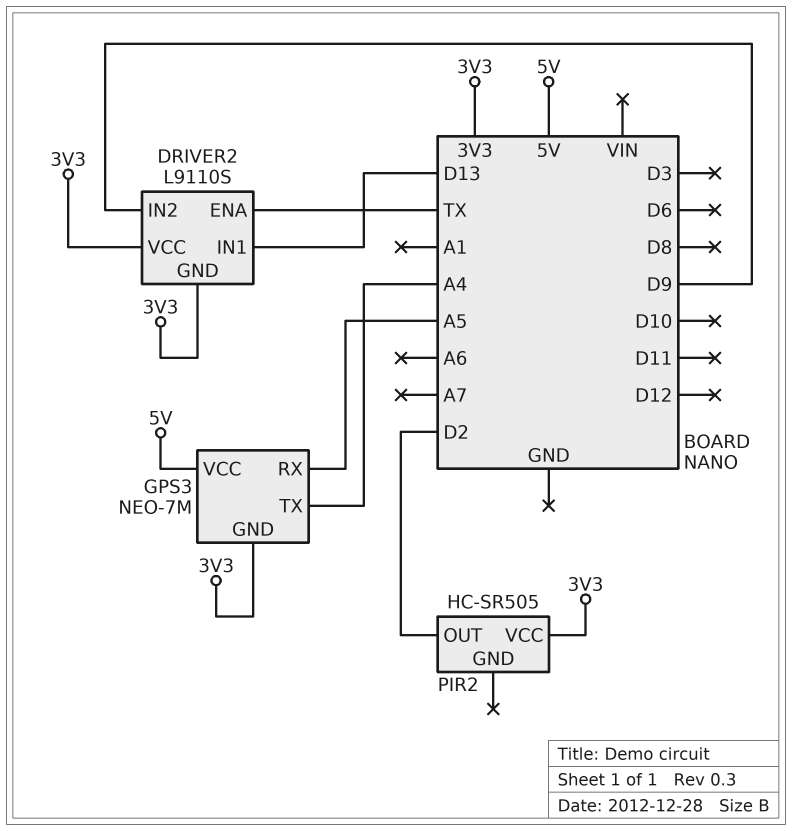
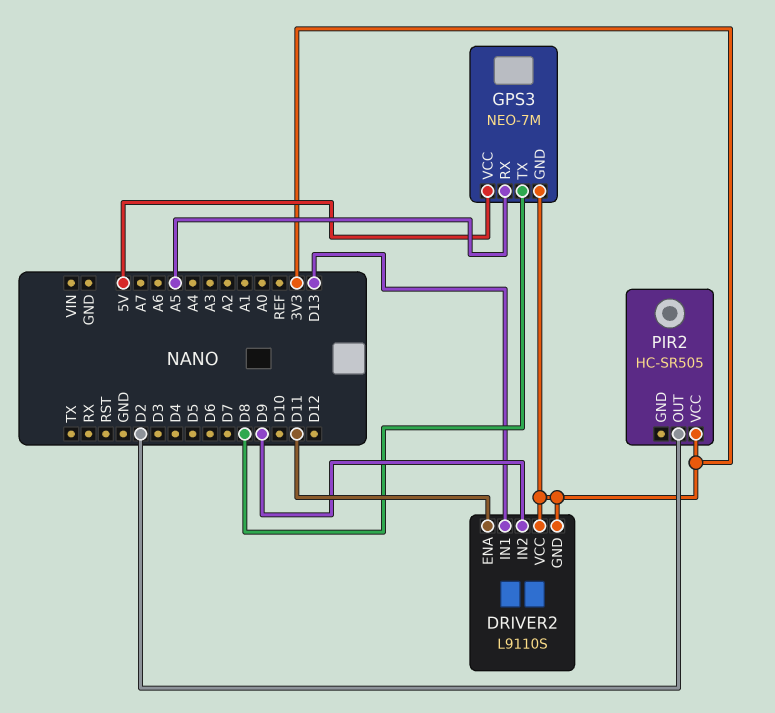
DRIVER2 pin ENA: TX -> D11
GPS3 pin TX: A4 -> D8

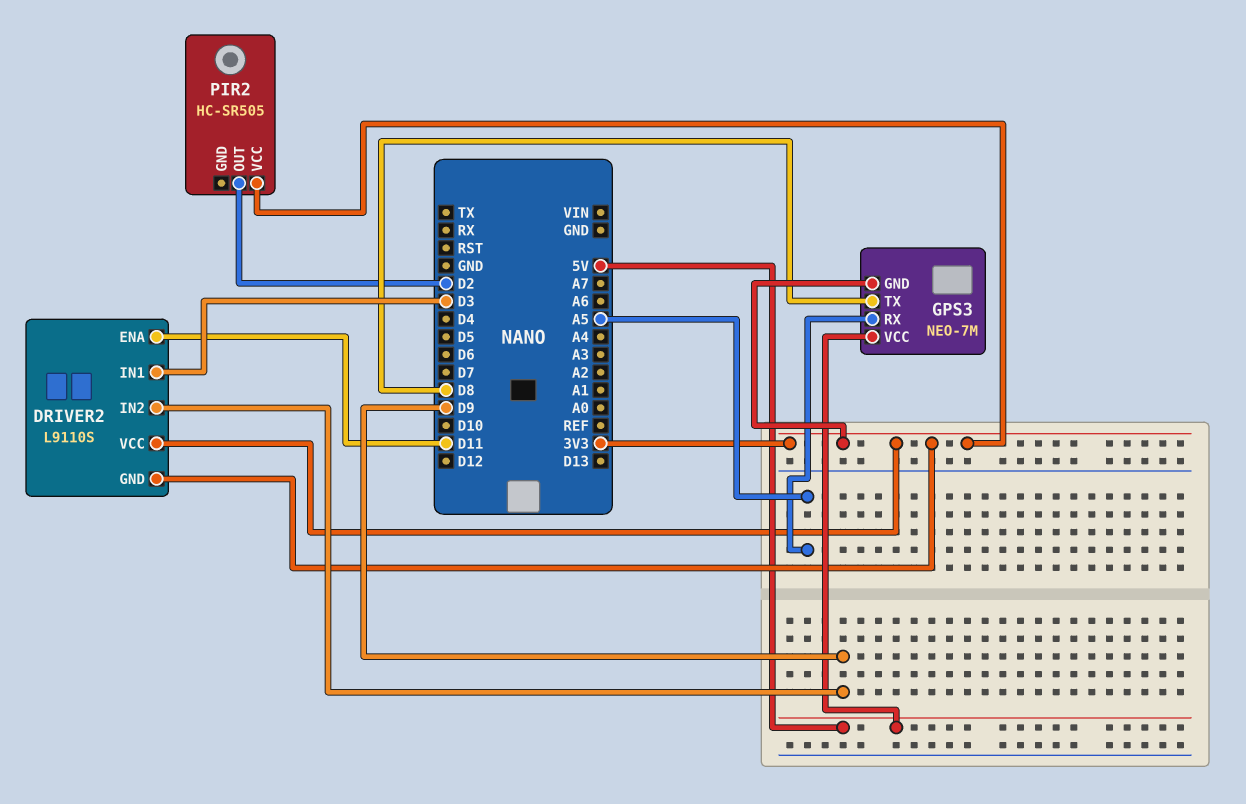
DRIVER2 pin IN1: D13 -> D3

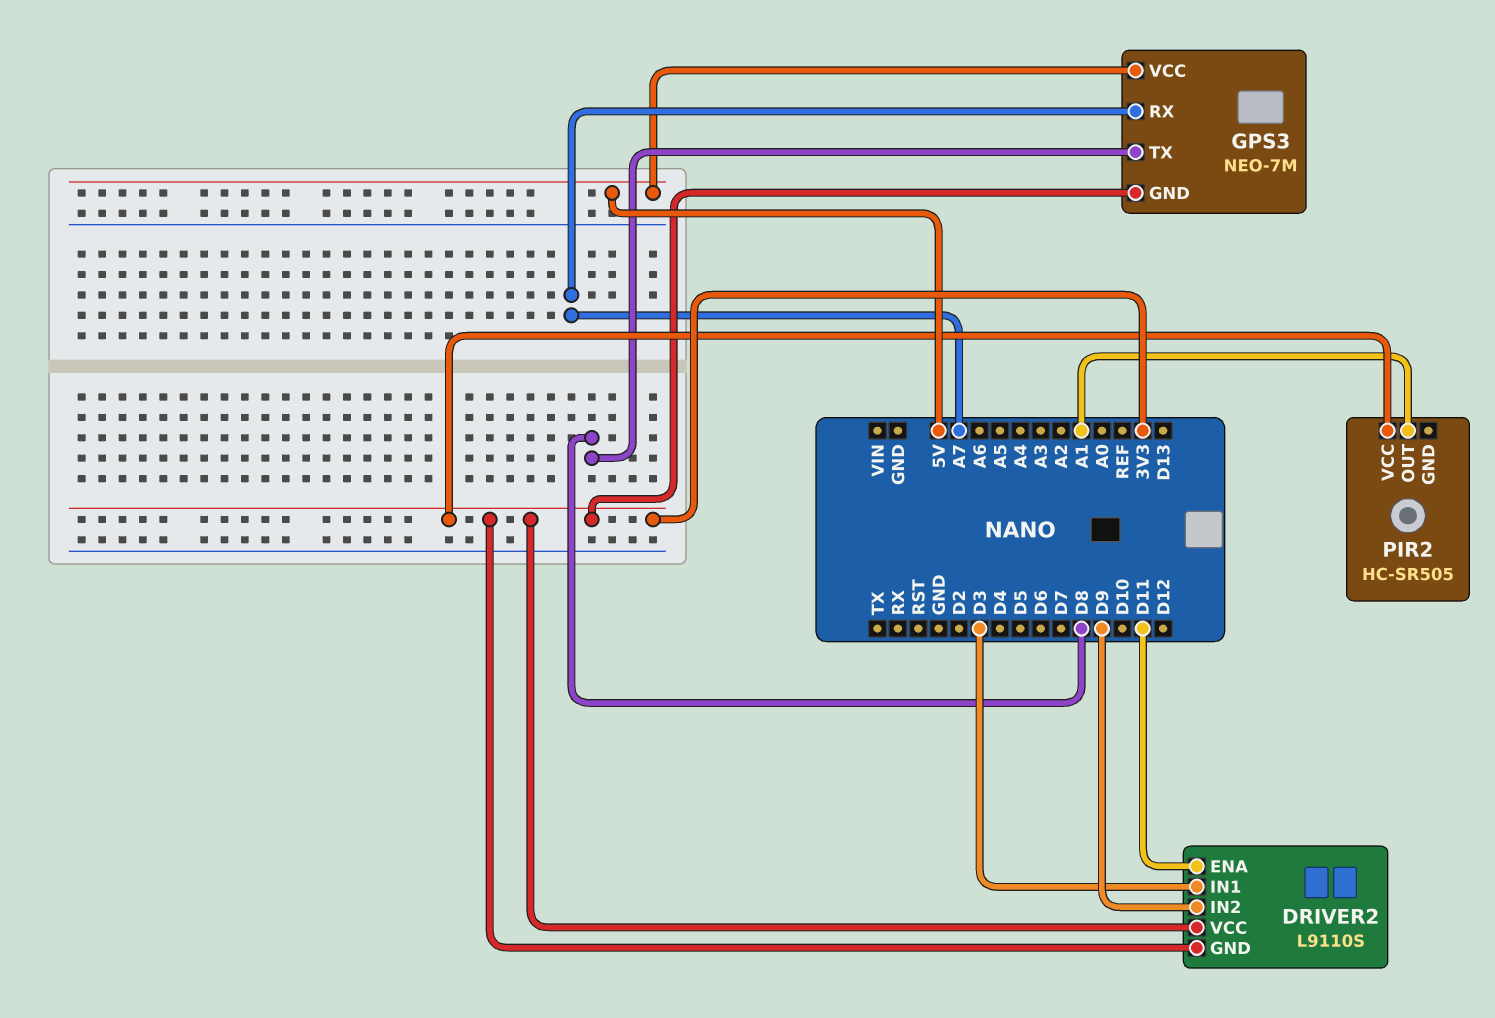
GPS3 pin RX: A5 -> A7
PIR2 pin OUT: D2 -> A1

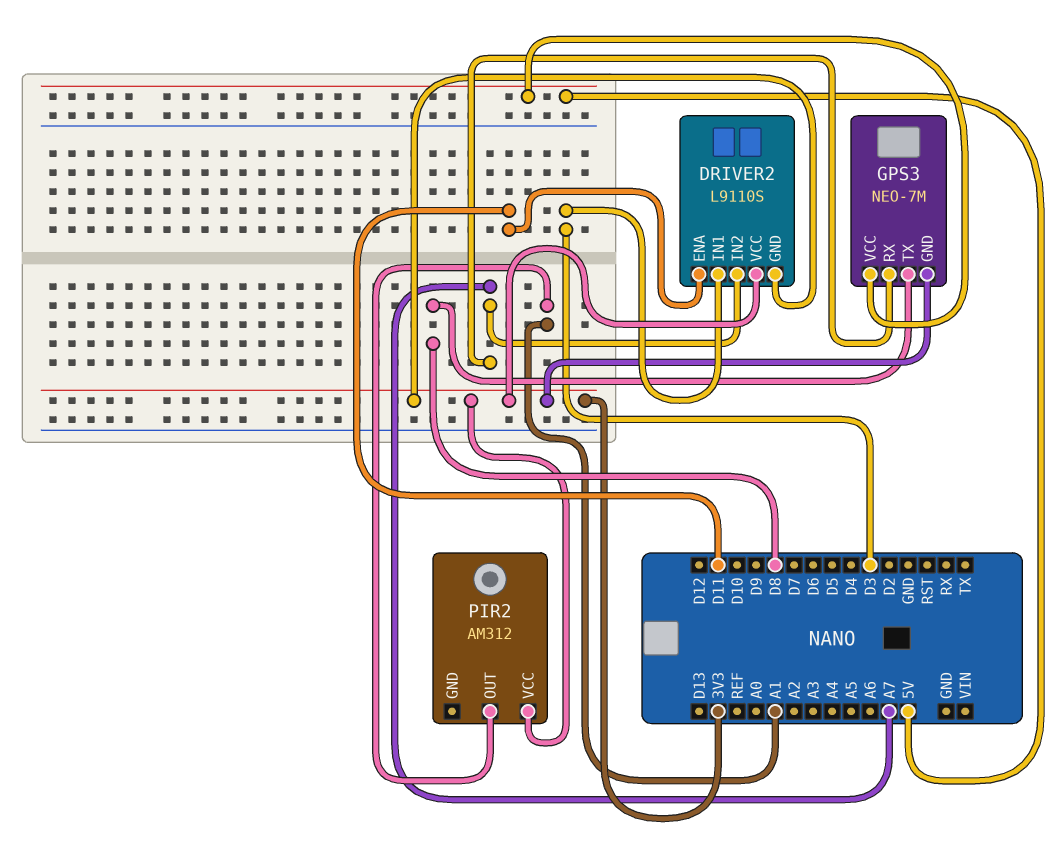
DRIVER2 pin IN2: D9 -> A7
PIR2: HC-SR505 -> AM312

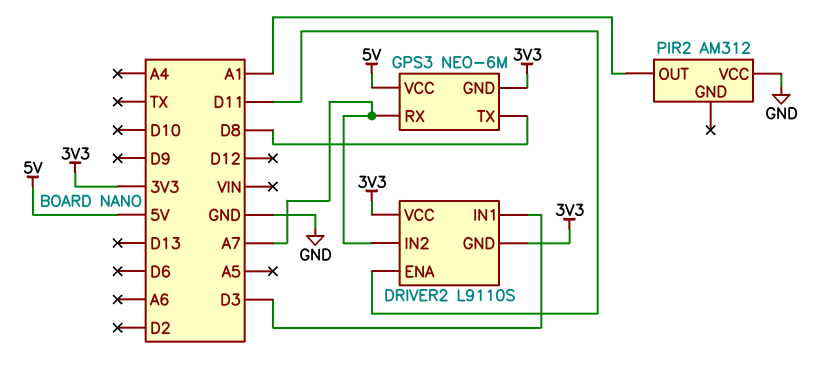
GPS3: NEO-7M -> NEO-6M
PIR2 pin VCC: 3V3 -> GND

